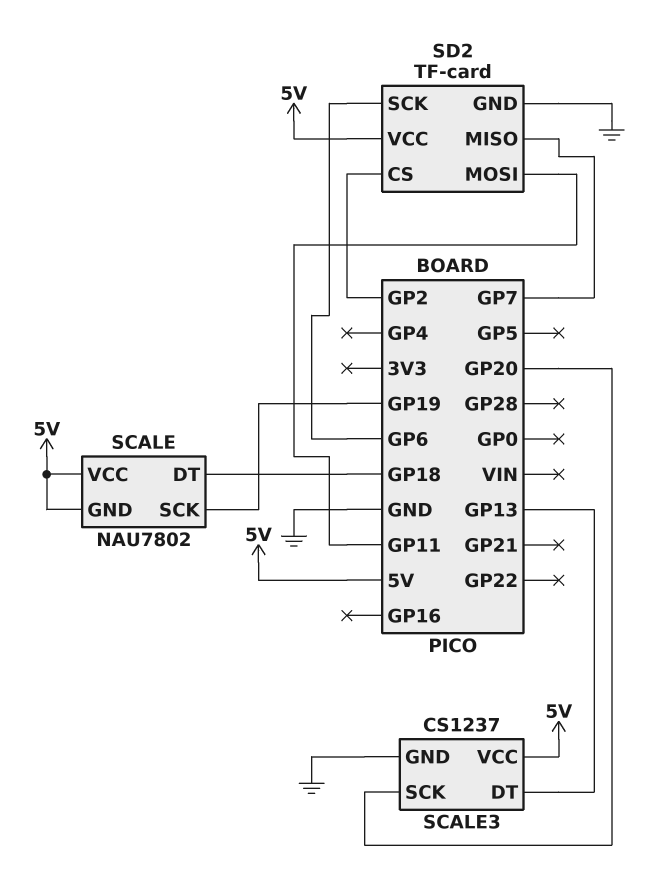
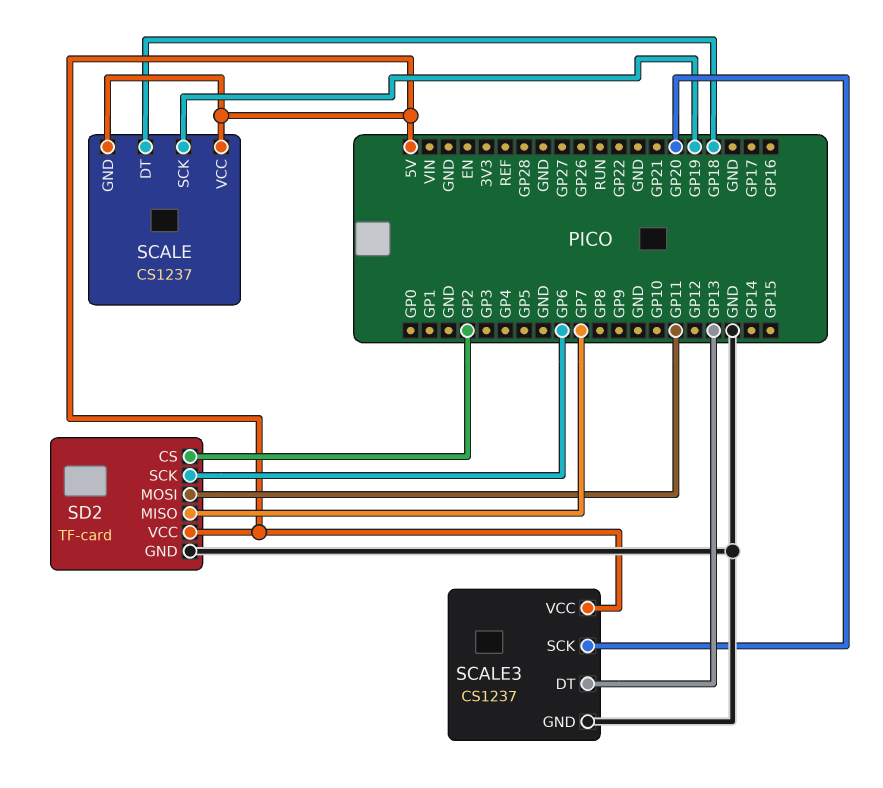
SCALE: NAU7802 -> CS1237

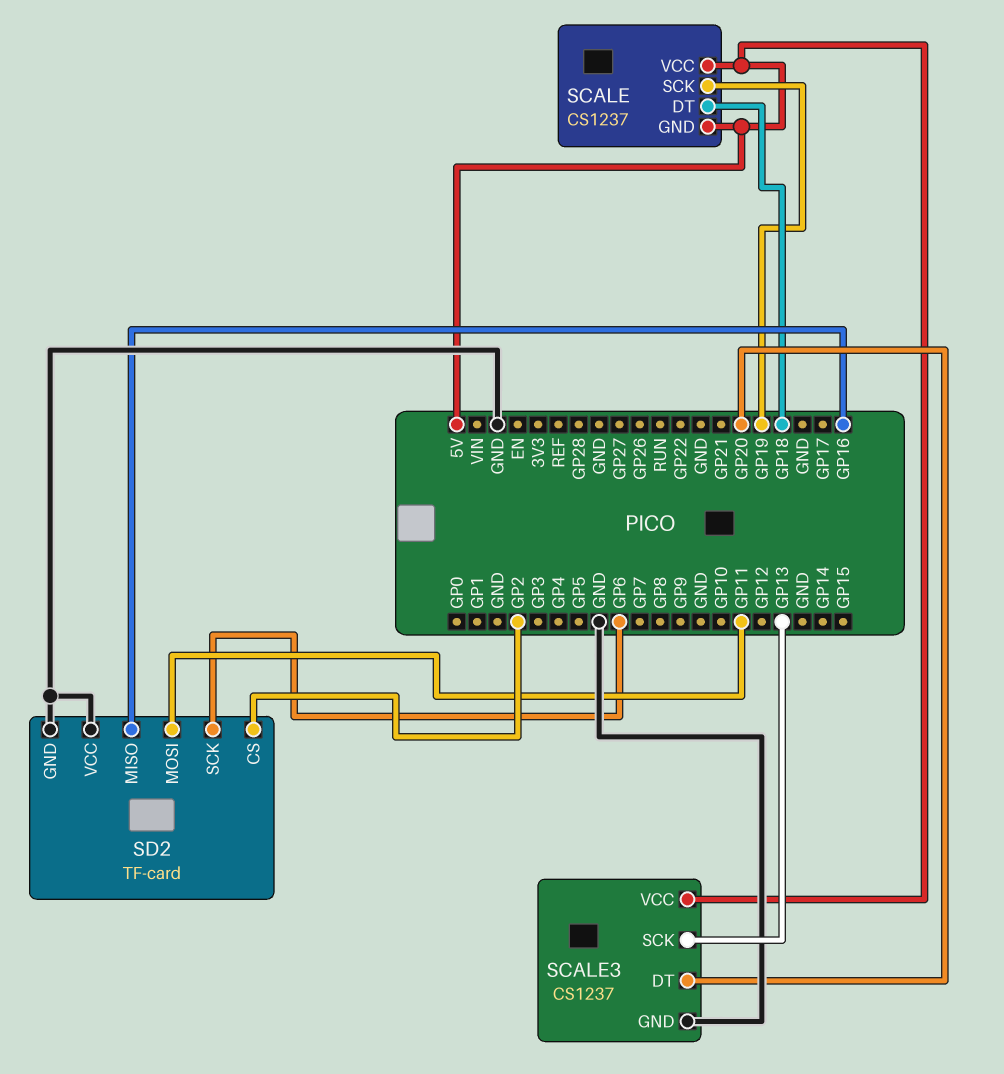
SCALE3 pin DT: GP13 -> GP20
SCALE3 pin SCK: GP20 -> GP13
SD2 pin MISO: GP7 -> GP16
SD2 pin VCC: 5V -> GND

